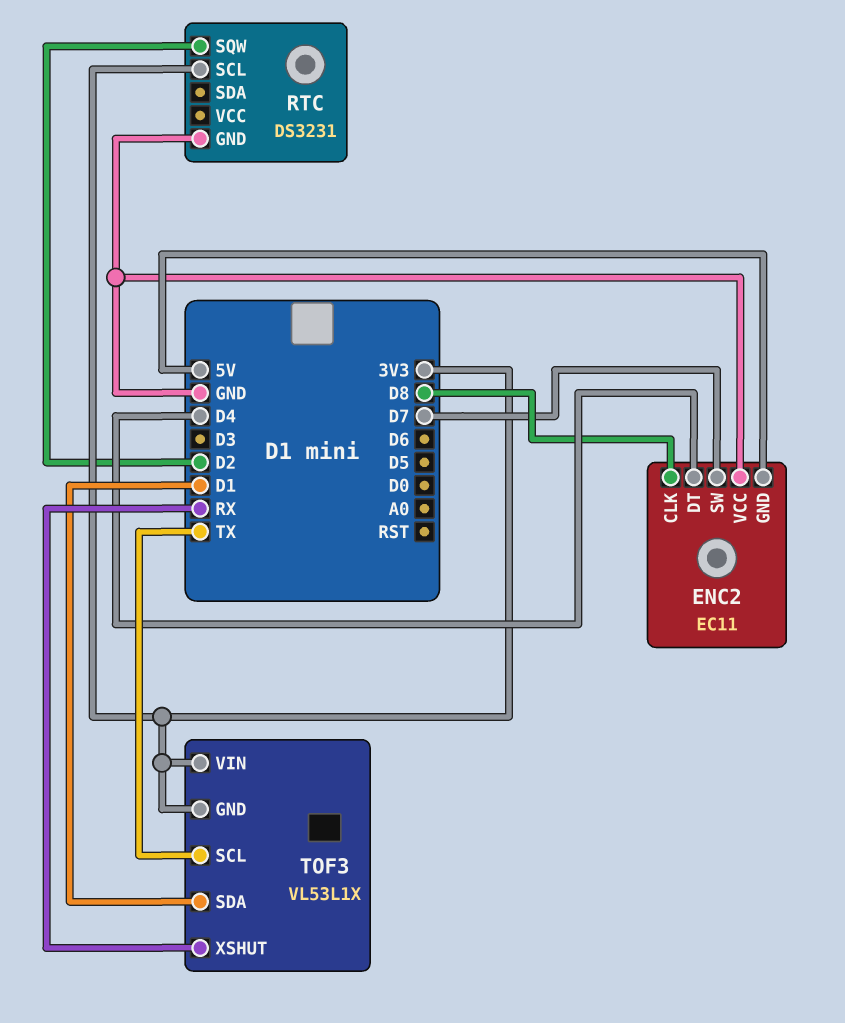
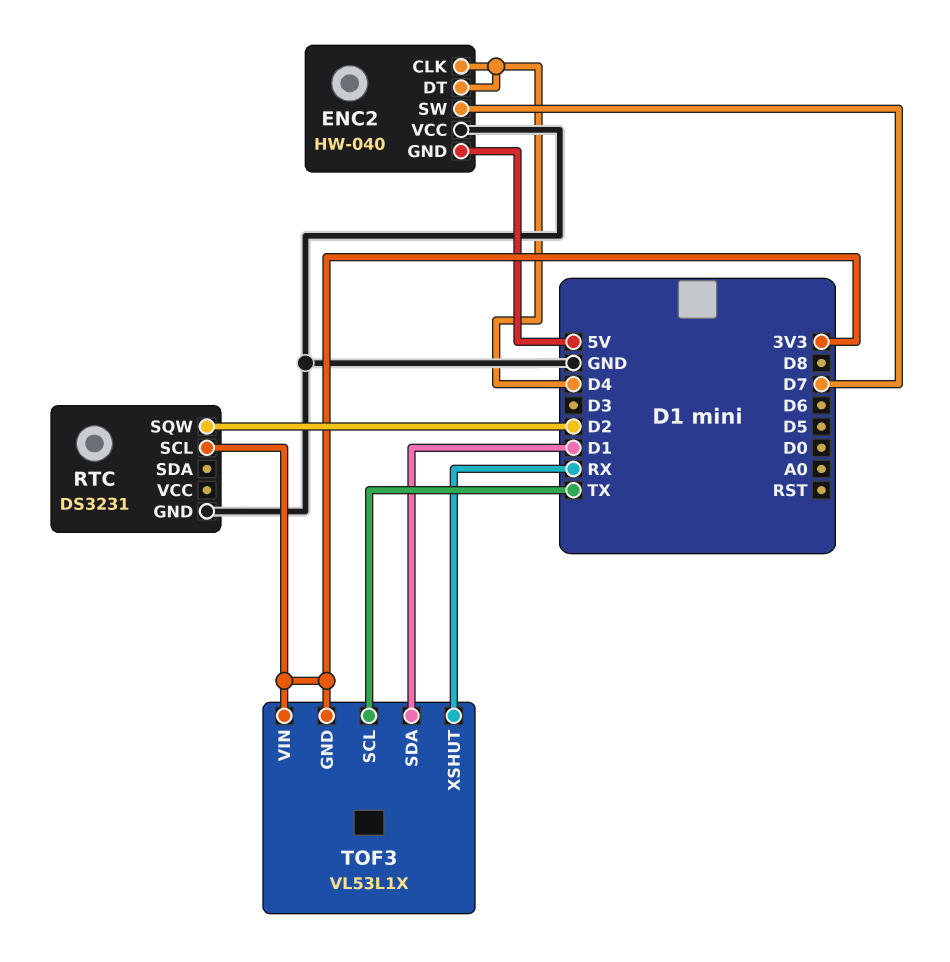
ENC2: EC11 -> HW-040
ENC2 pin CLK: D8 -> D4

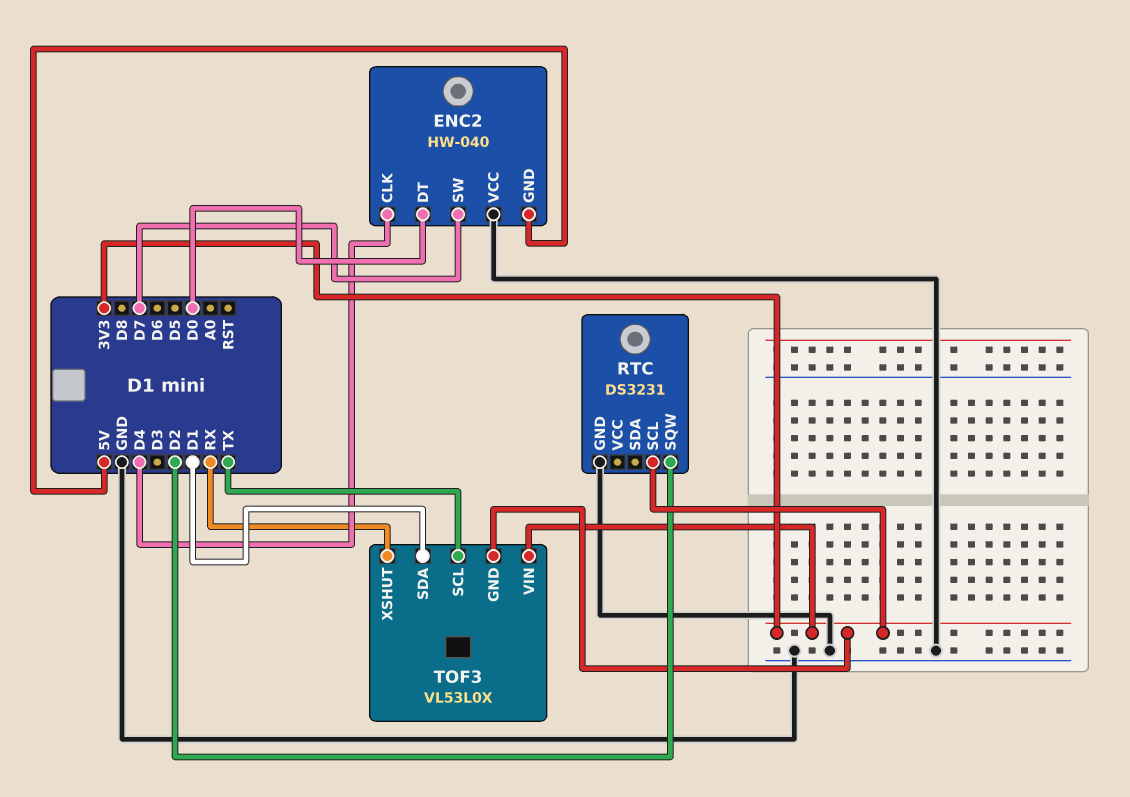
ENC2 pin DT: D4 -> D0
TOF3: VL53L1X -> VL53L0X

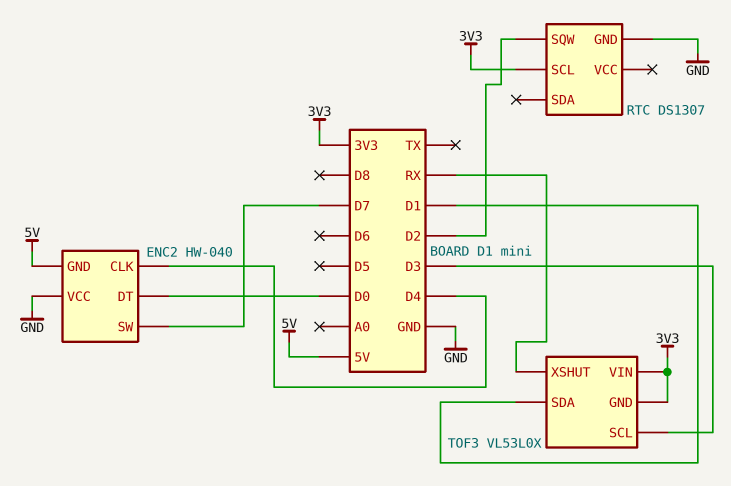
RTC: DS3231 -> DS1307
TOF3 pin SCL: TX -> D3

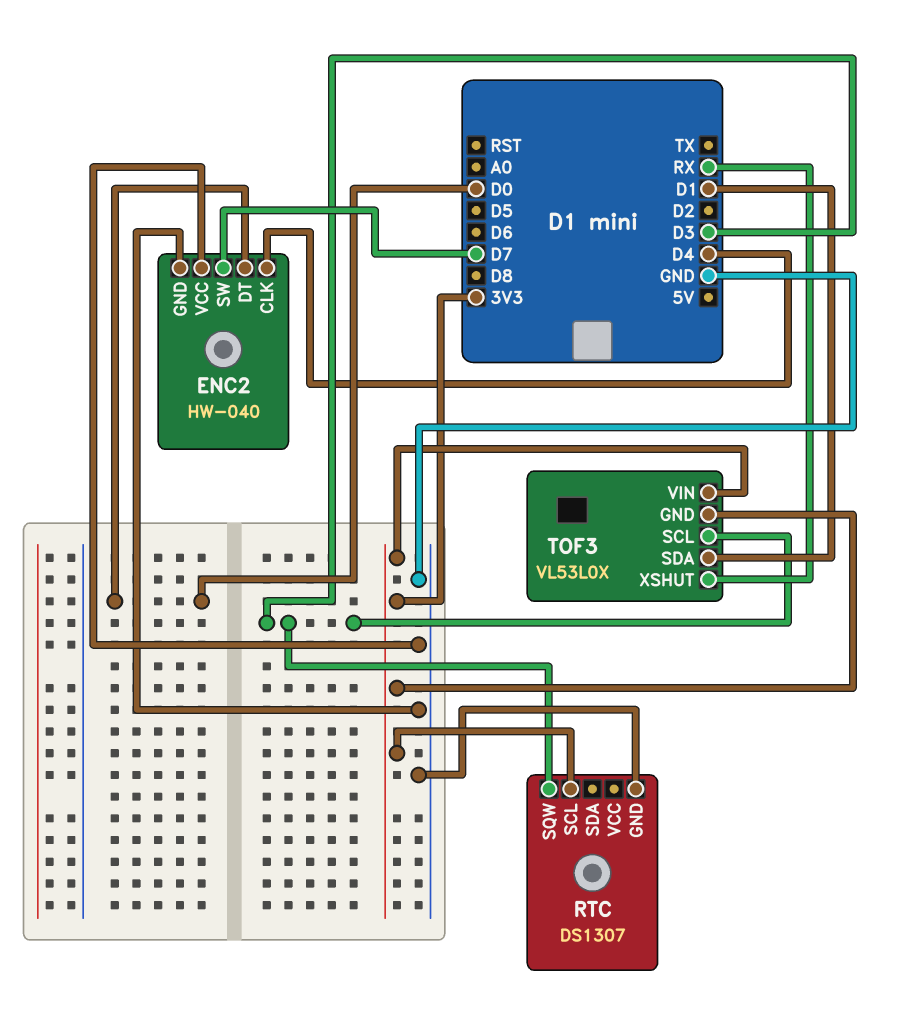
ENC2 pin GND: 5V -> GND
RTC pin SQW: D2 -> D3

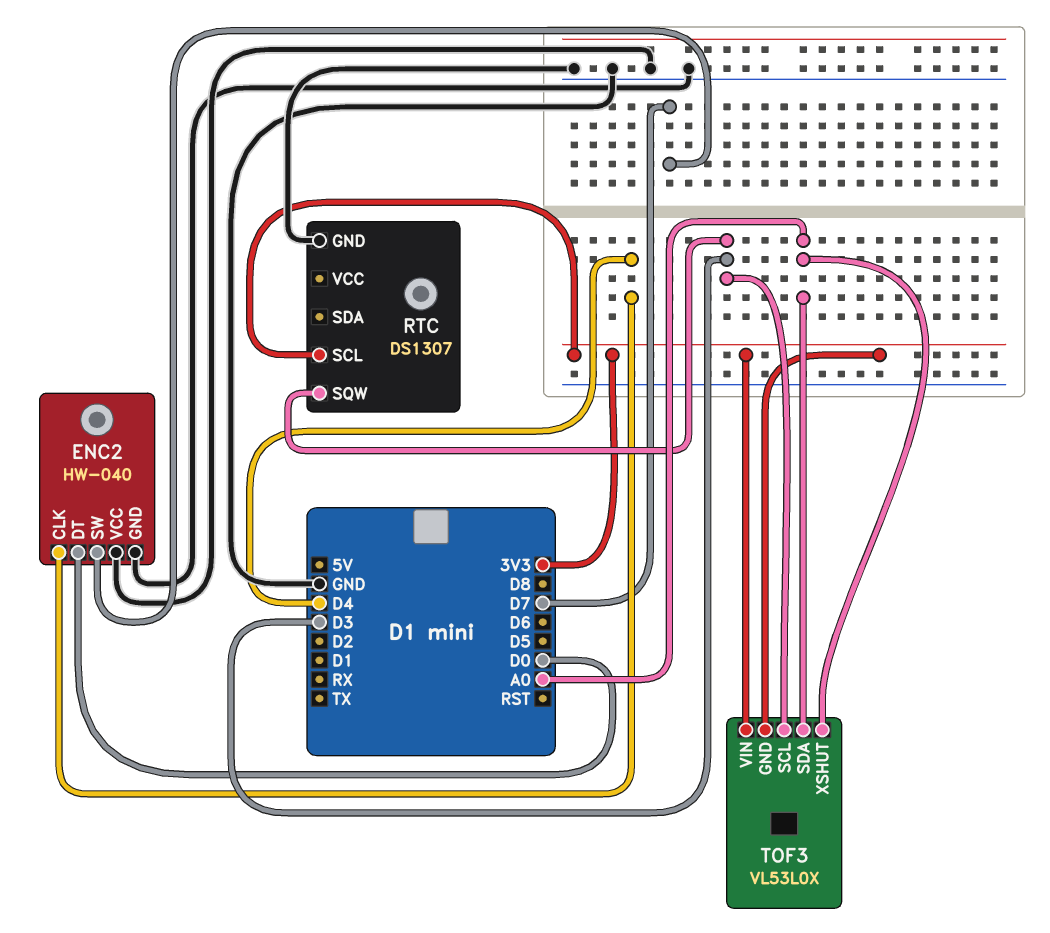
TOF3 pin SDA: D1 -> A0
TOF3 pin XSHUT: RX -> A0

